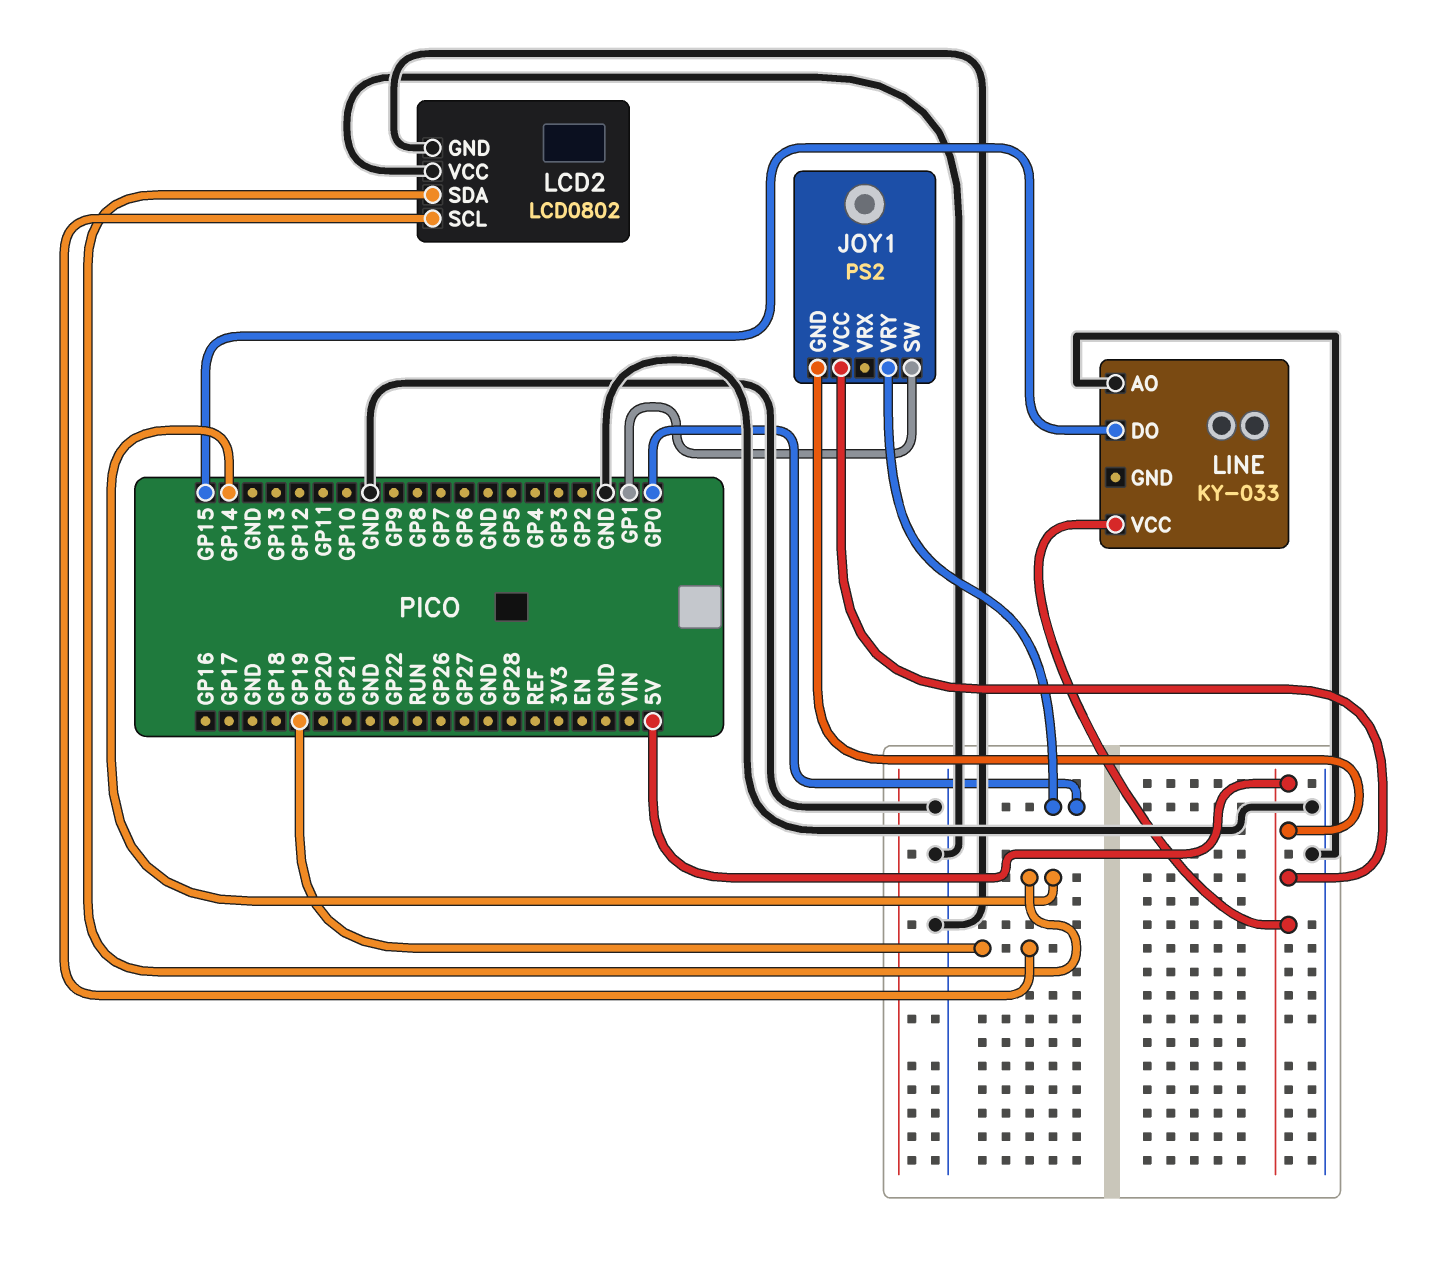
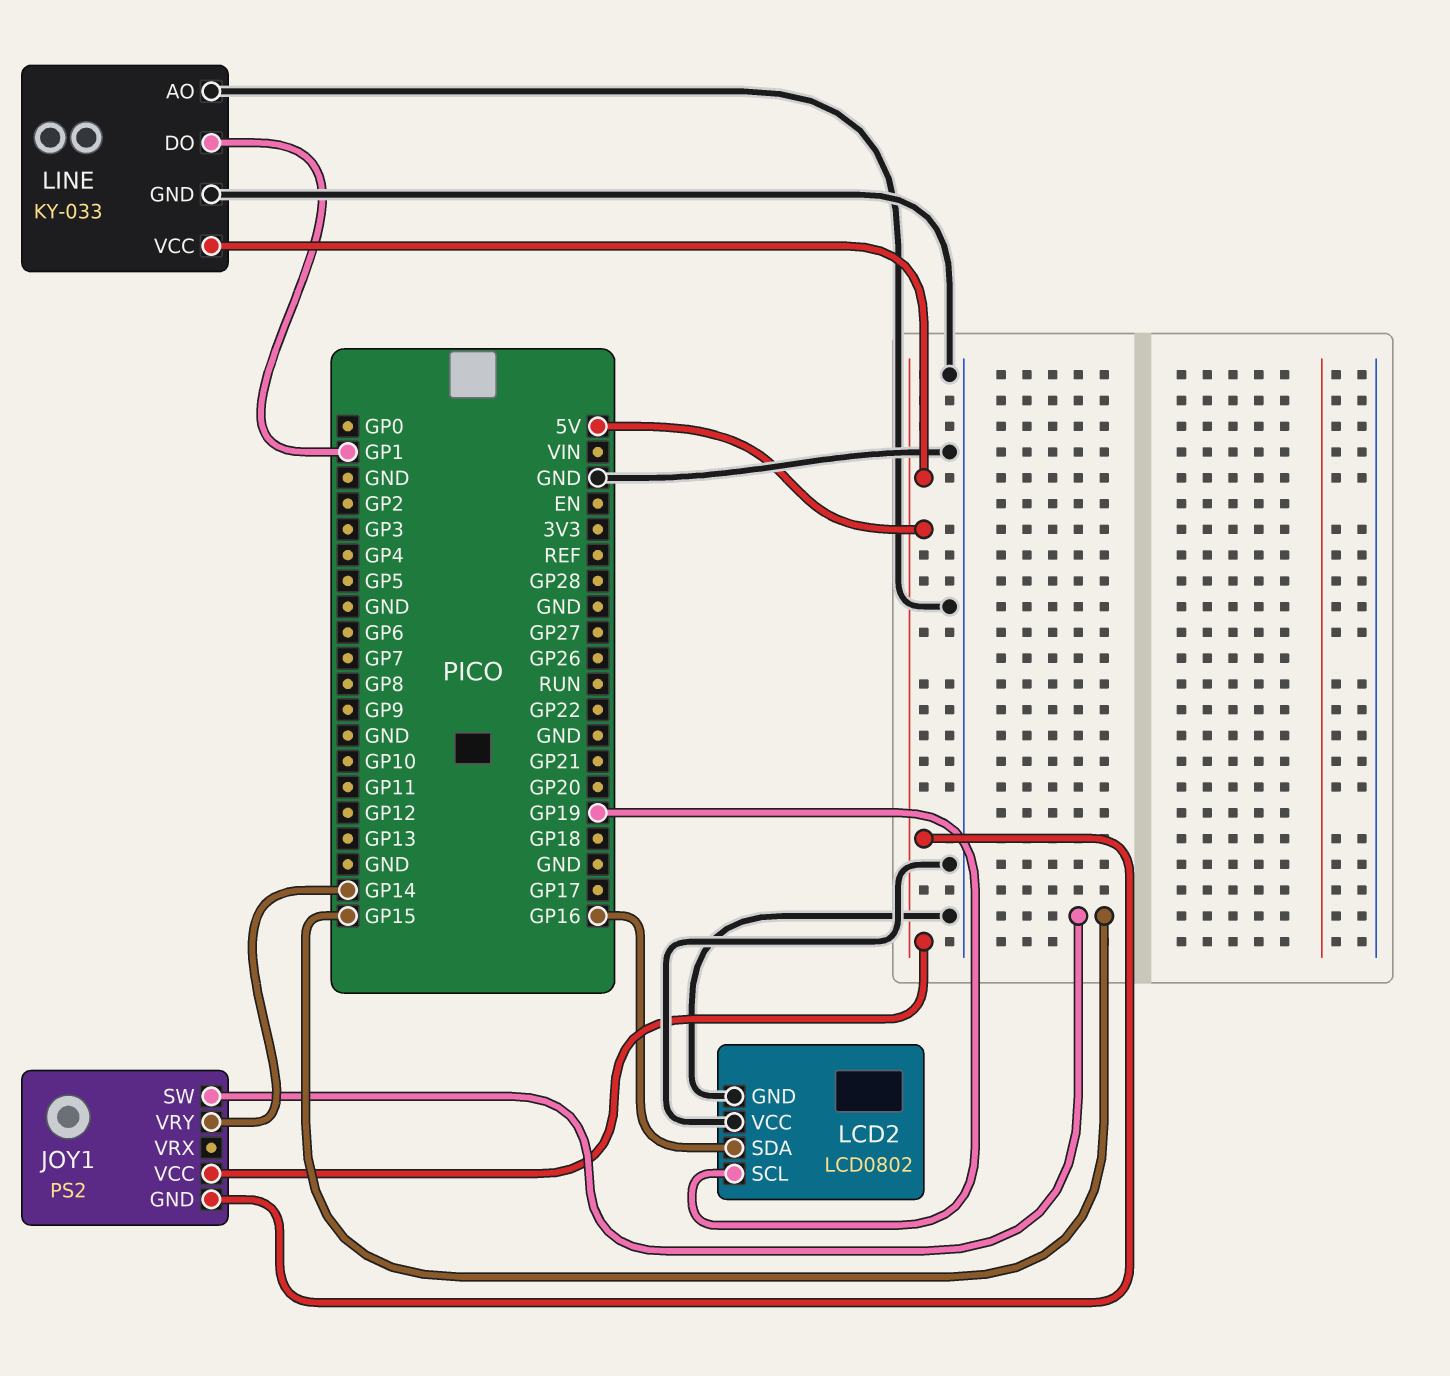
JOY1 pin SW: GP1 -> GP15
JOY1 pin VRY: GP0 -> GP14
LCD2 pin SDA: GP14 -> GP16
LINE pin DO: GP15 -> GP1
LINE pin GND: none -> GND

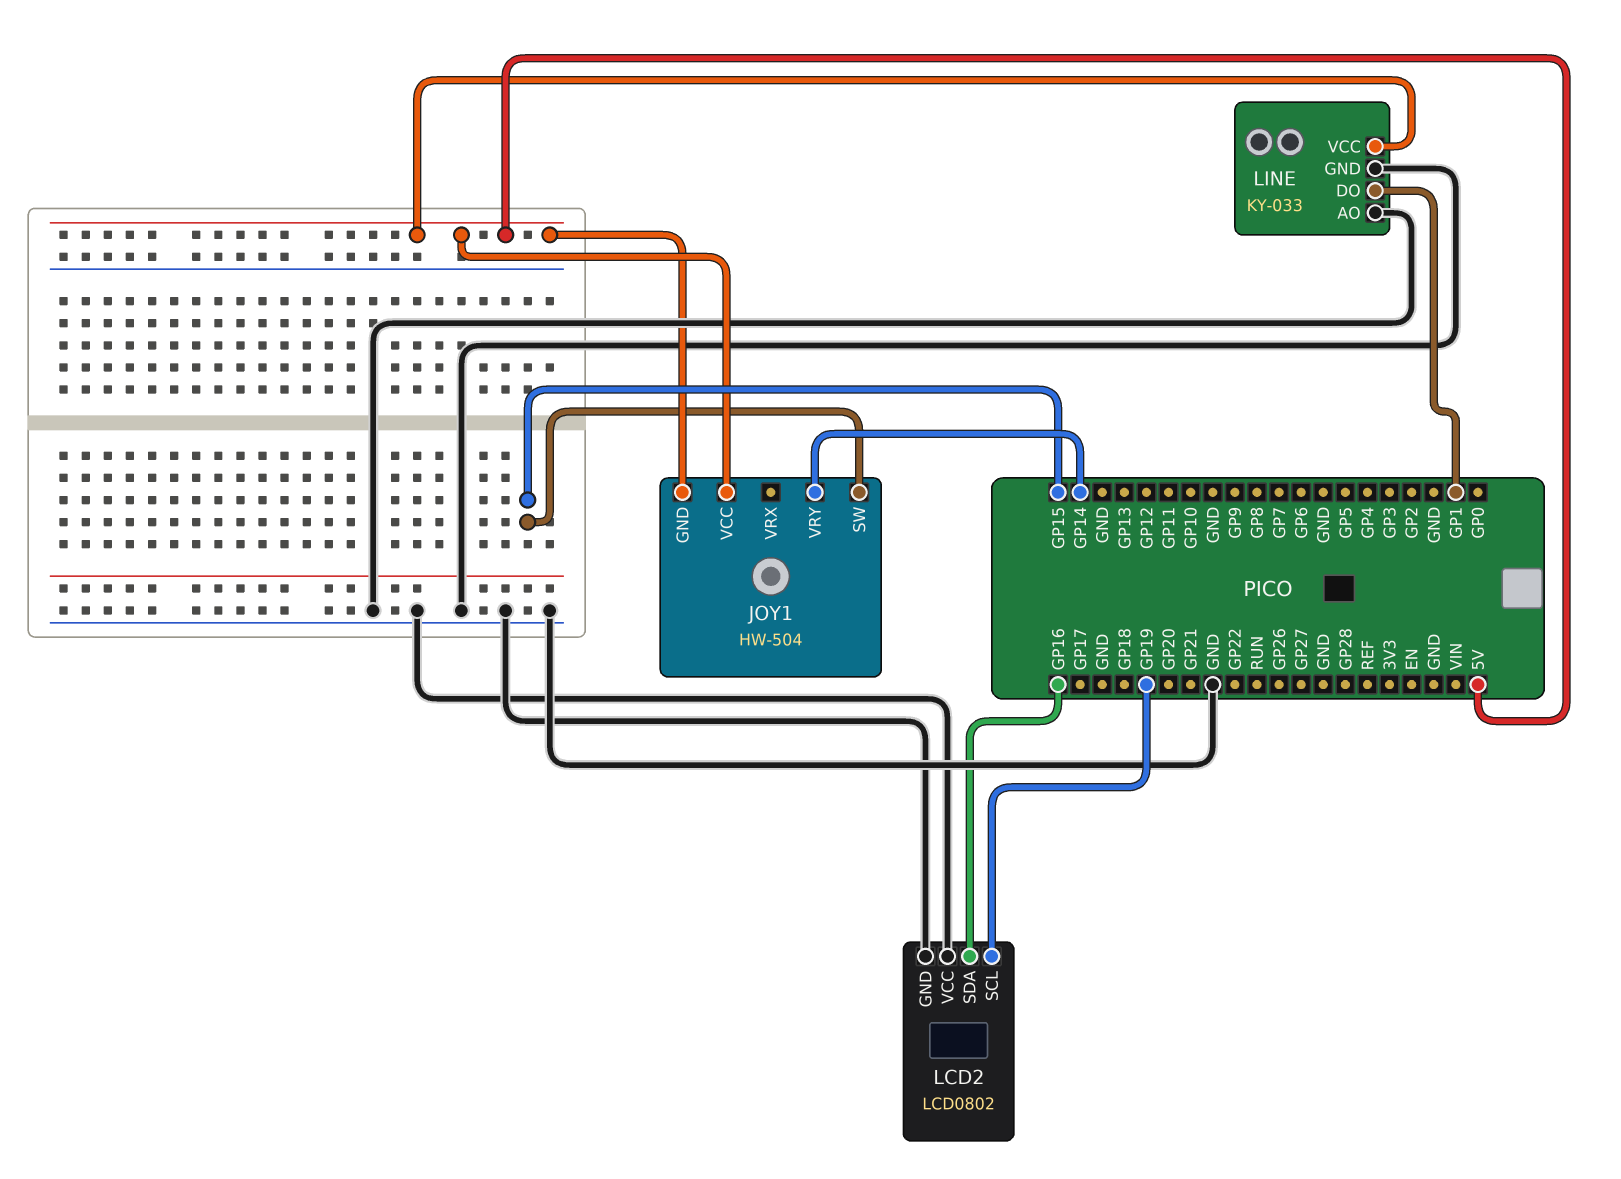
JOY1: PS2 -> HW-504

